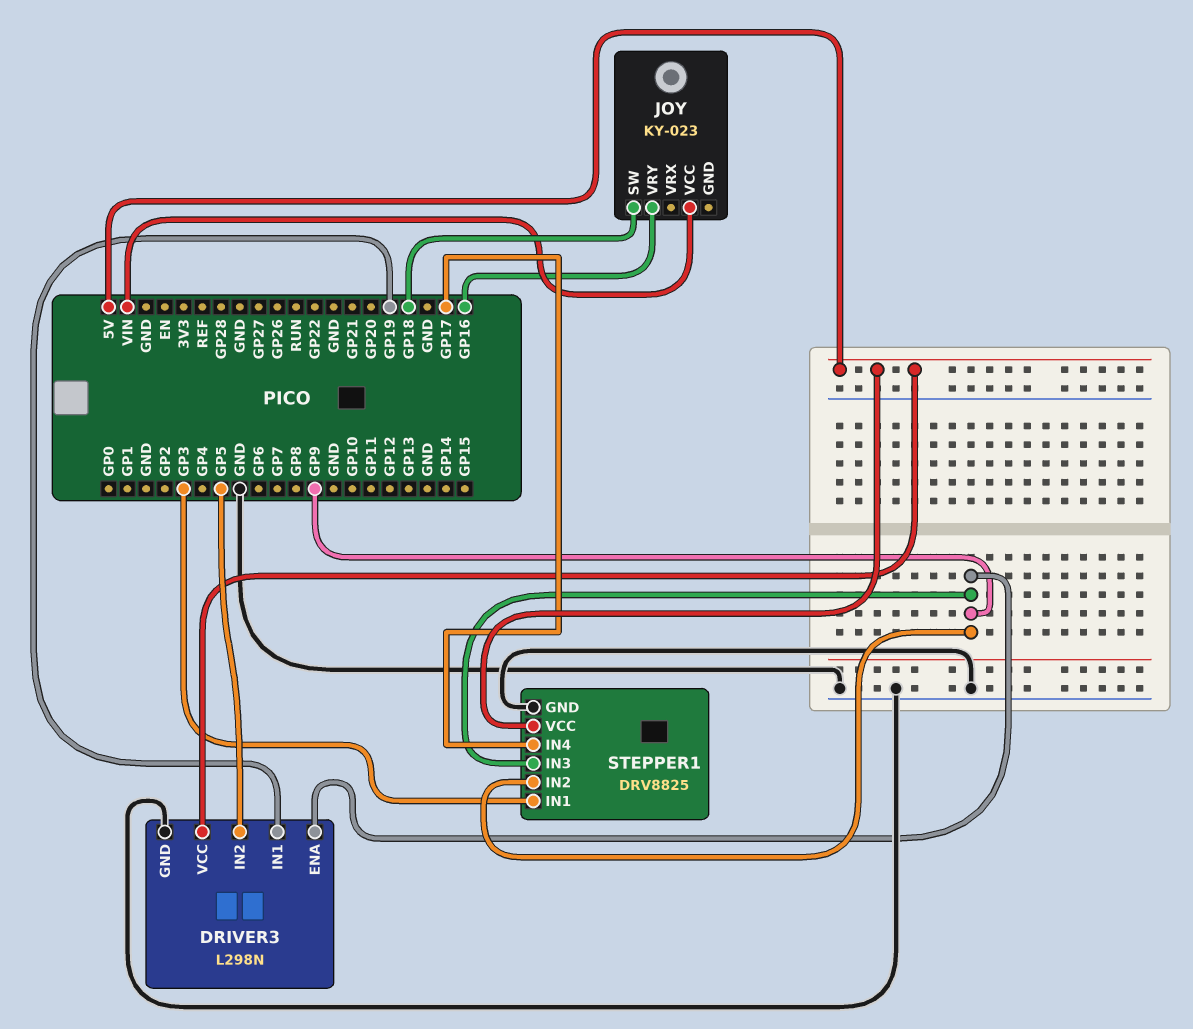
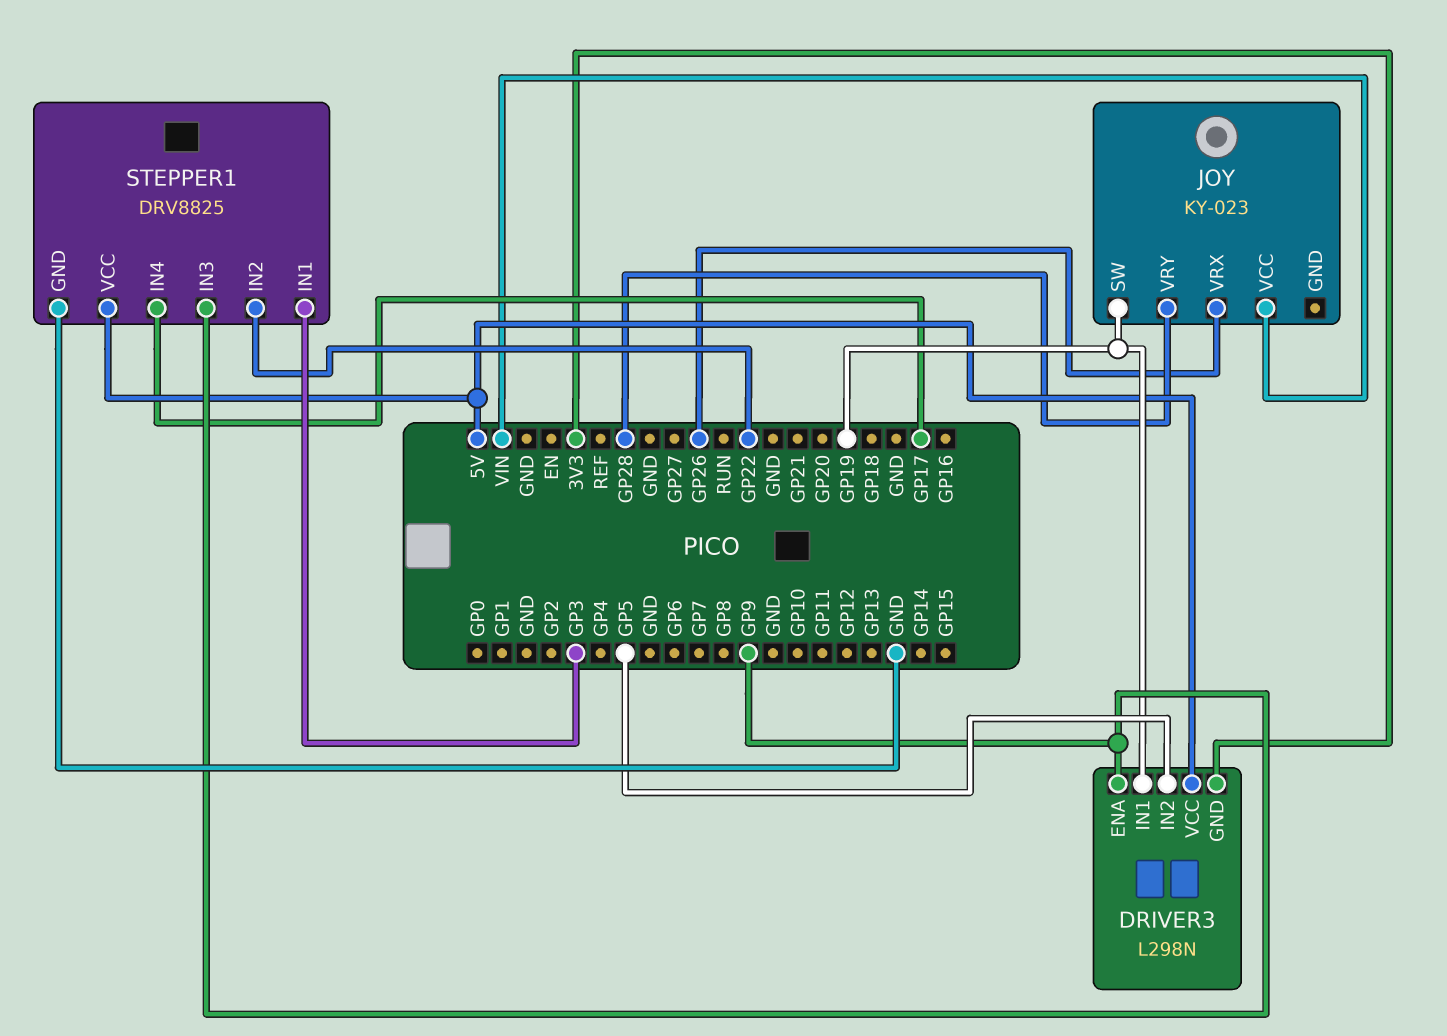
DRIVER3 pin GND: GND -> 3V3
JOY pin SW: GP18 -> GP19
JOY pin VRX: none -> GP26
JOY pin VRY: GP16 -> GP28
STEPPER1 pin IN2: GP9 -> GP22

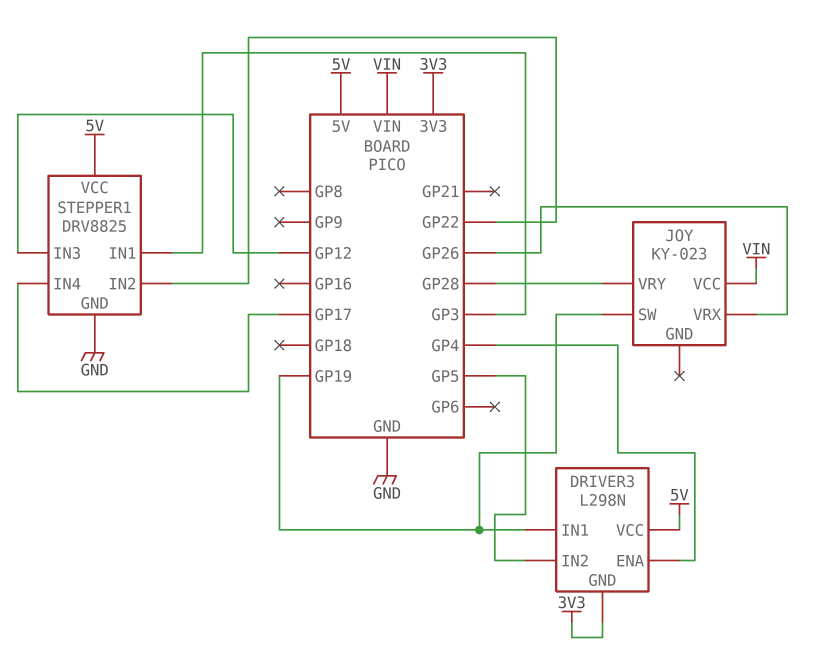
DRIVER3 pin ENA: GP9 -> GP4
STEPPER1 pin IN3: GP9 -> GP12

